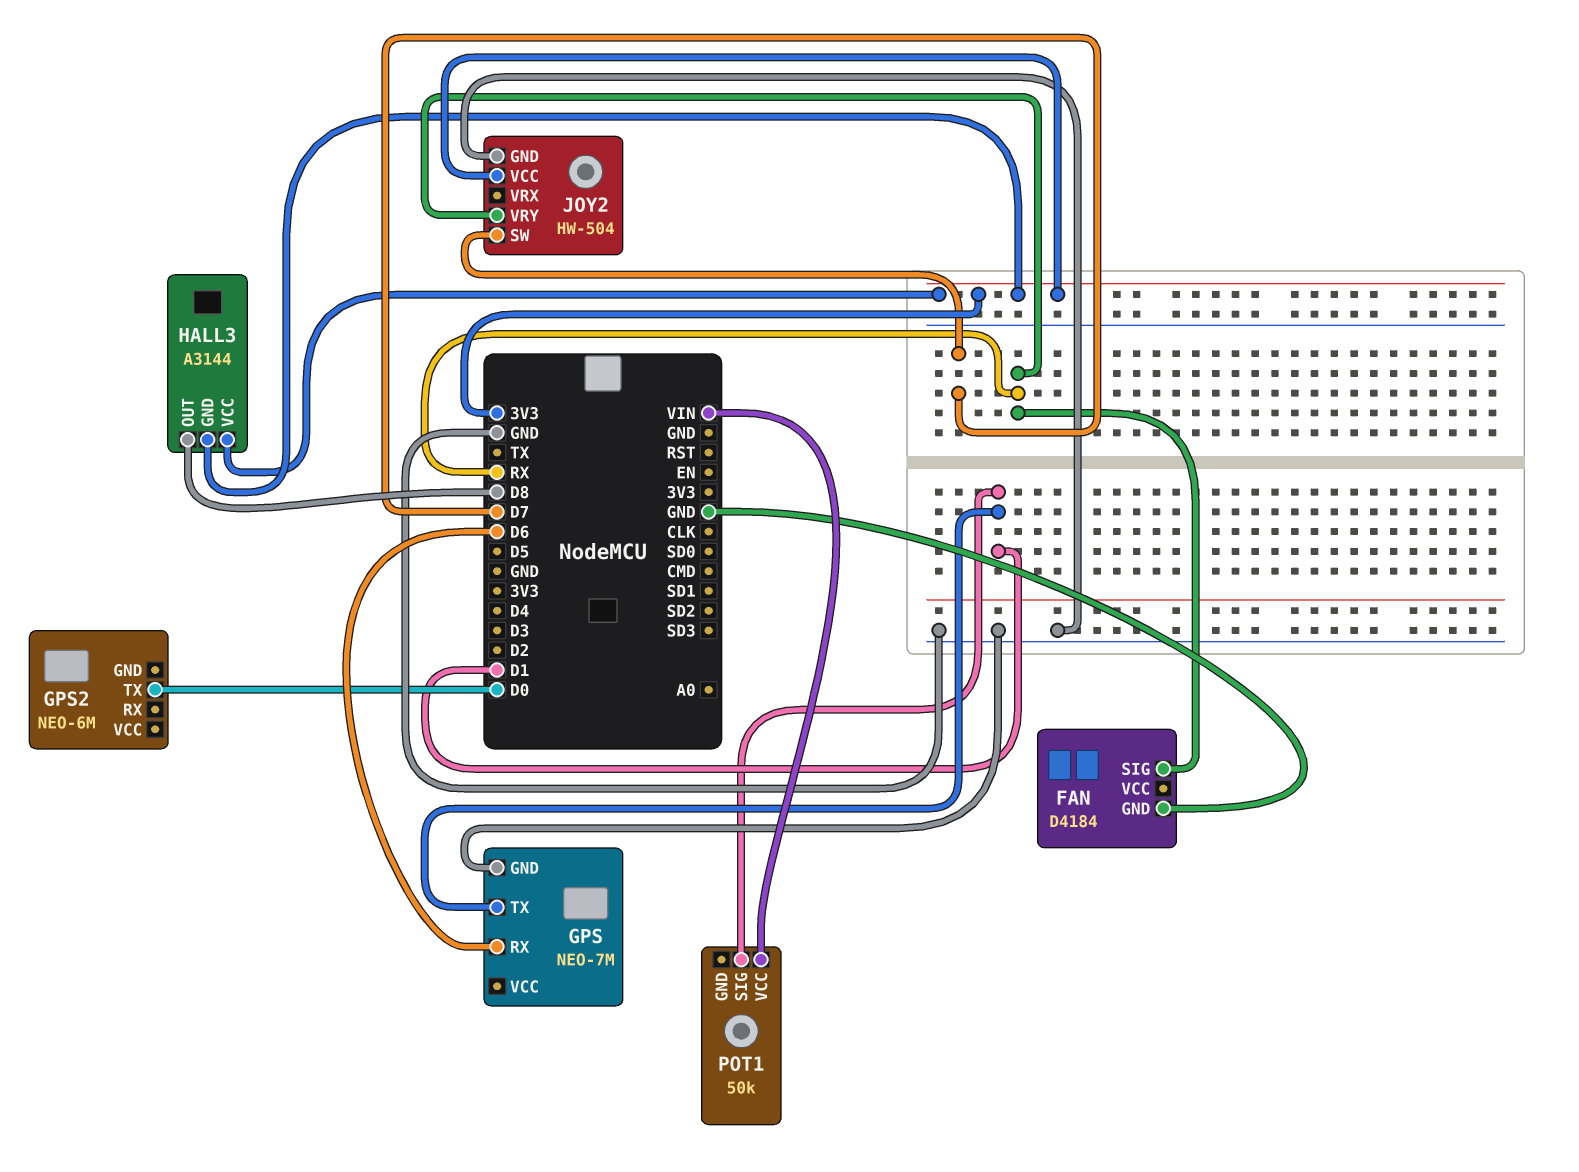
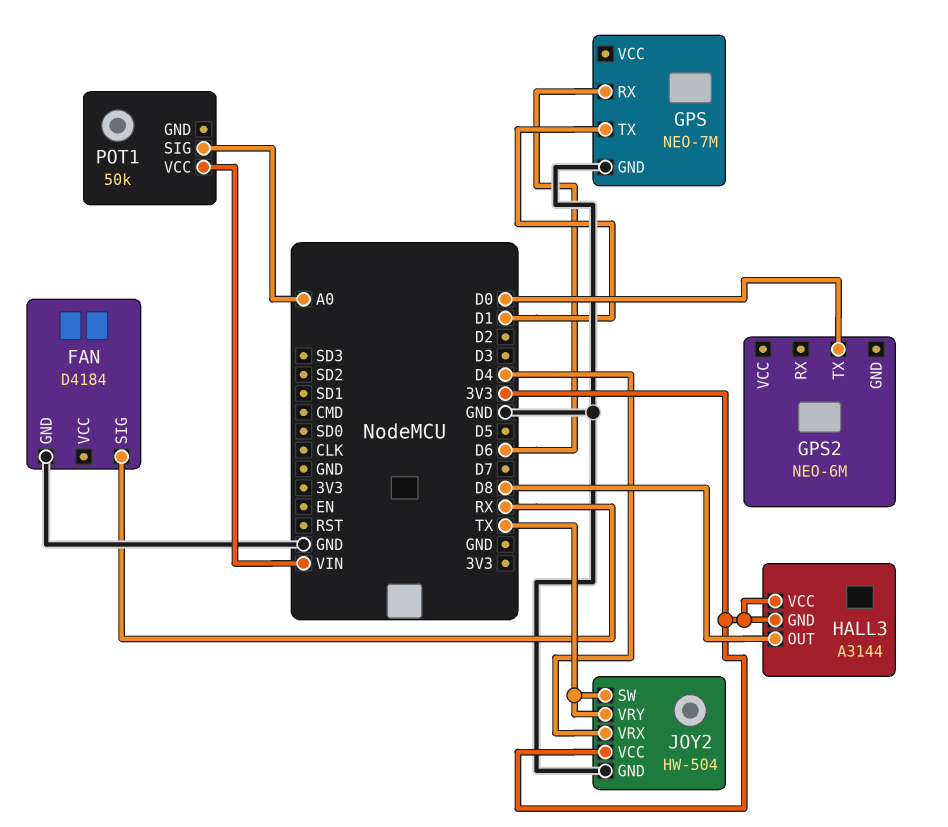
JOY2 pin SW: D7 -> TX
JOY2 pin VRX: none -> D4
JOY2 pin VRY: RX -> TX
POT1 pin SIG: D1 -> A0

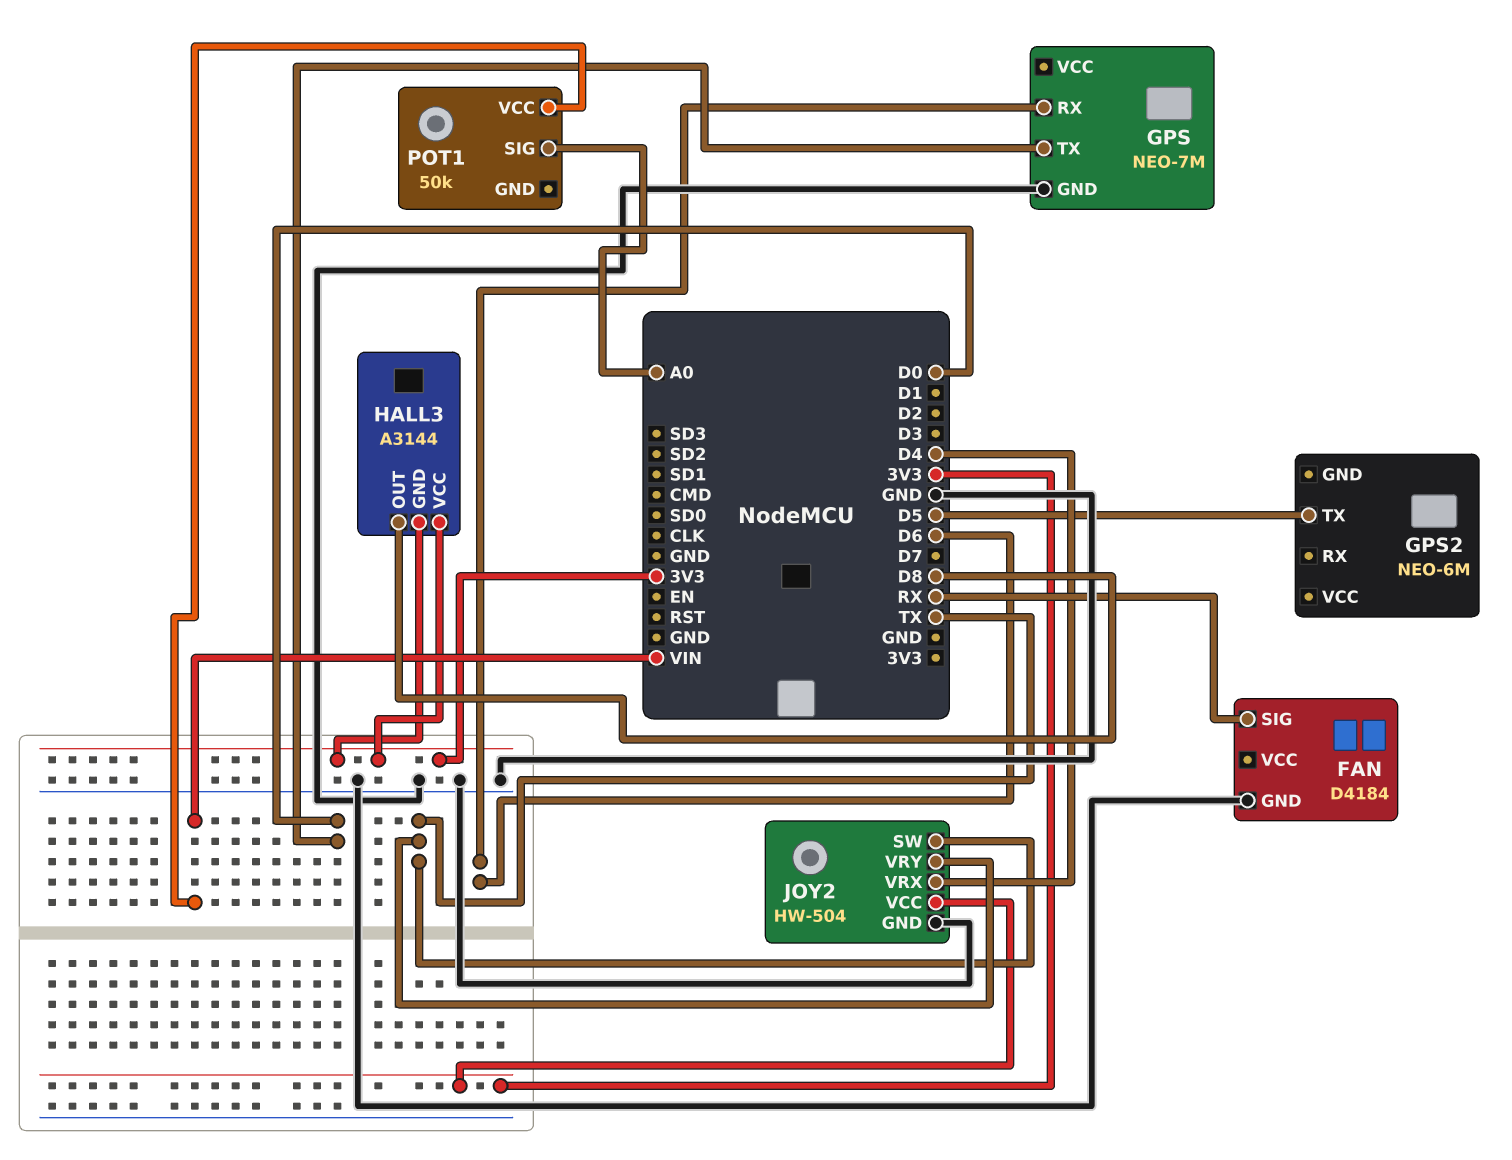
GPS pin TX: D1 -> D0
GPS2 pin TX: D0 -> D5

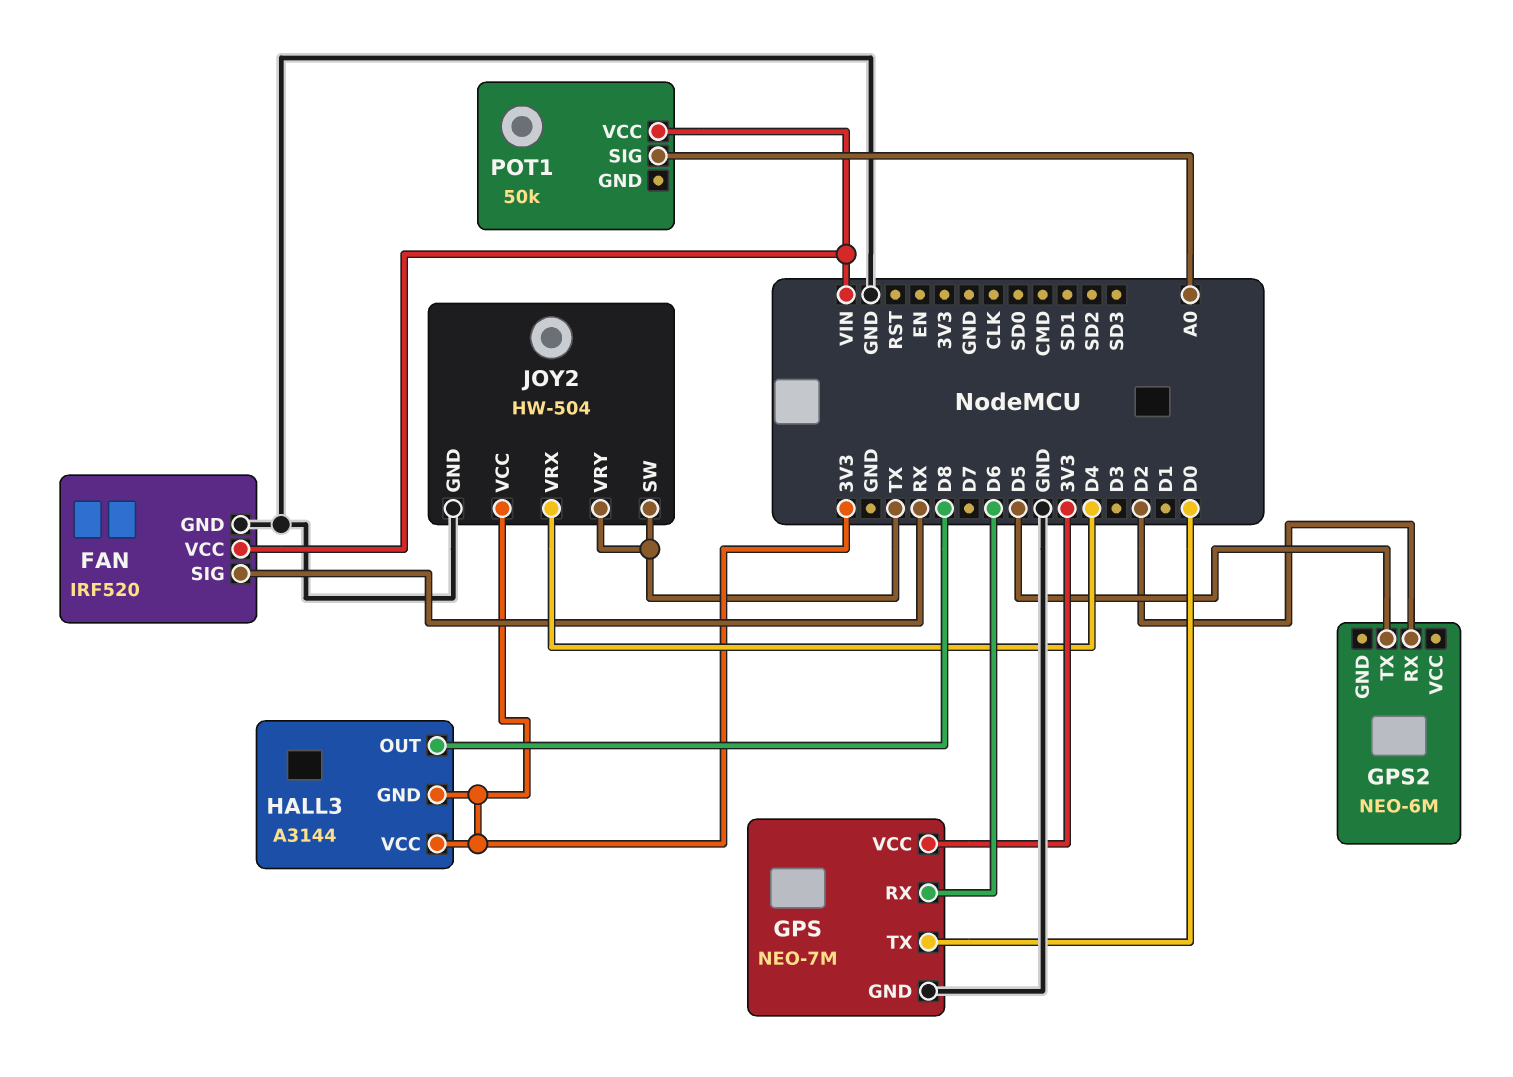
FAN: D4184 -> IRF520
FAN pin VCC: none -> VIN
GPS pin VCC: none -> 3V3
GPS2 pin RX: none -> D2

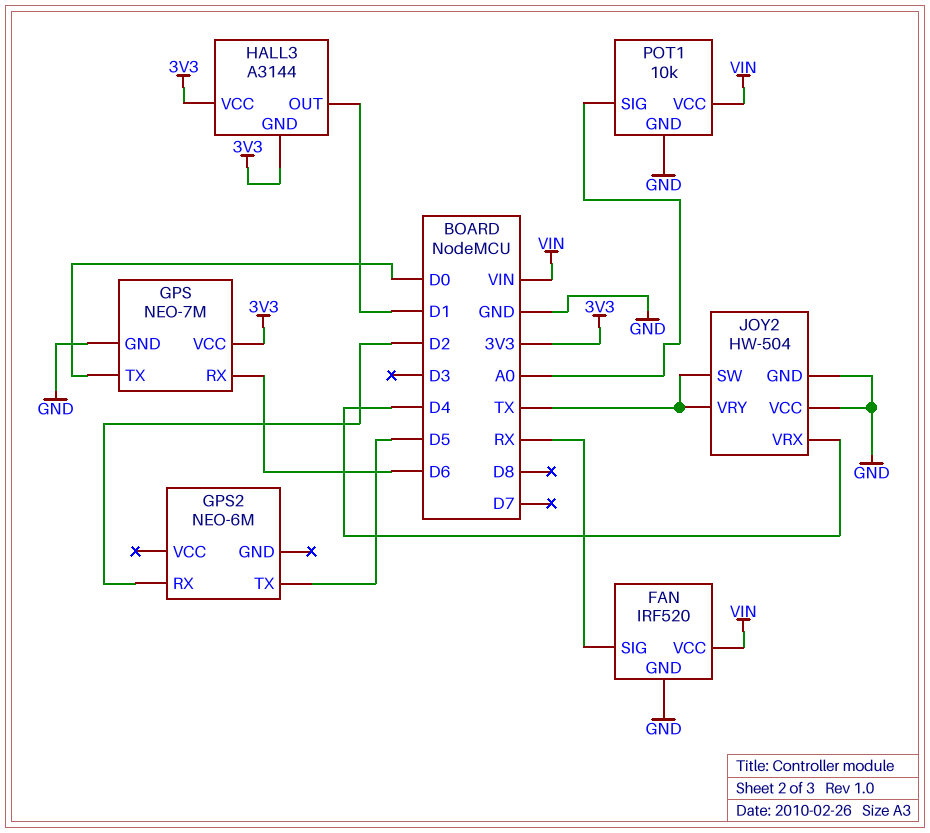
HALL3 pin OUT: D8 -> D1
JOY2 pin VCC: 3V3 -> GND
POT1: 50k -> 10k
POT1 pin GND: none -> GND

